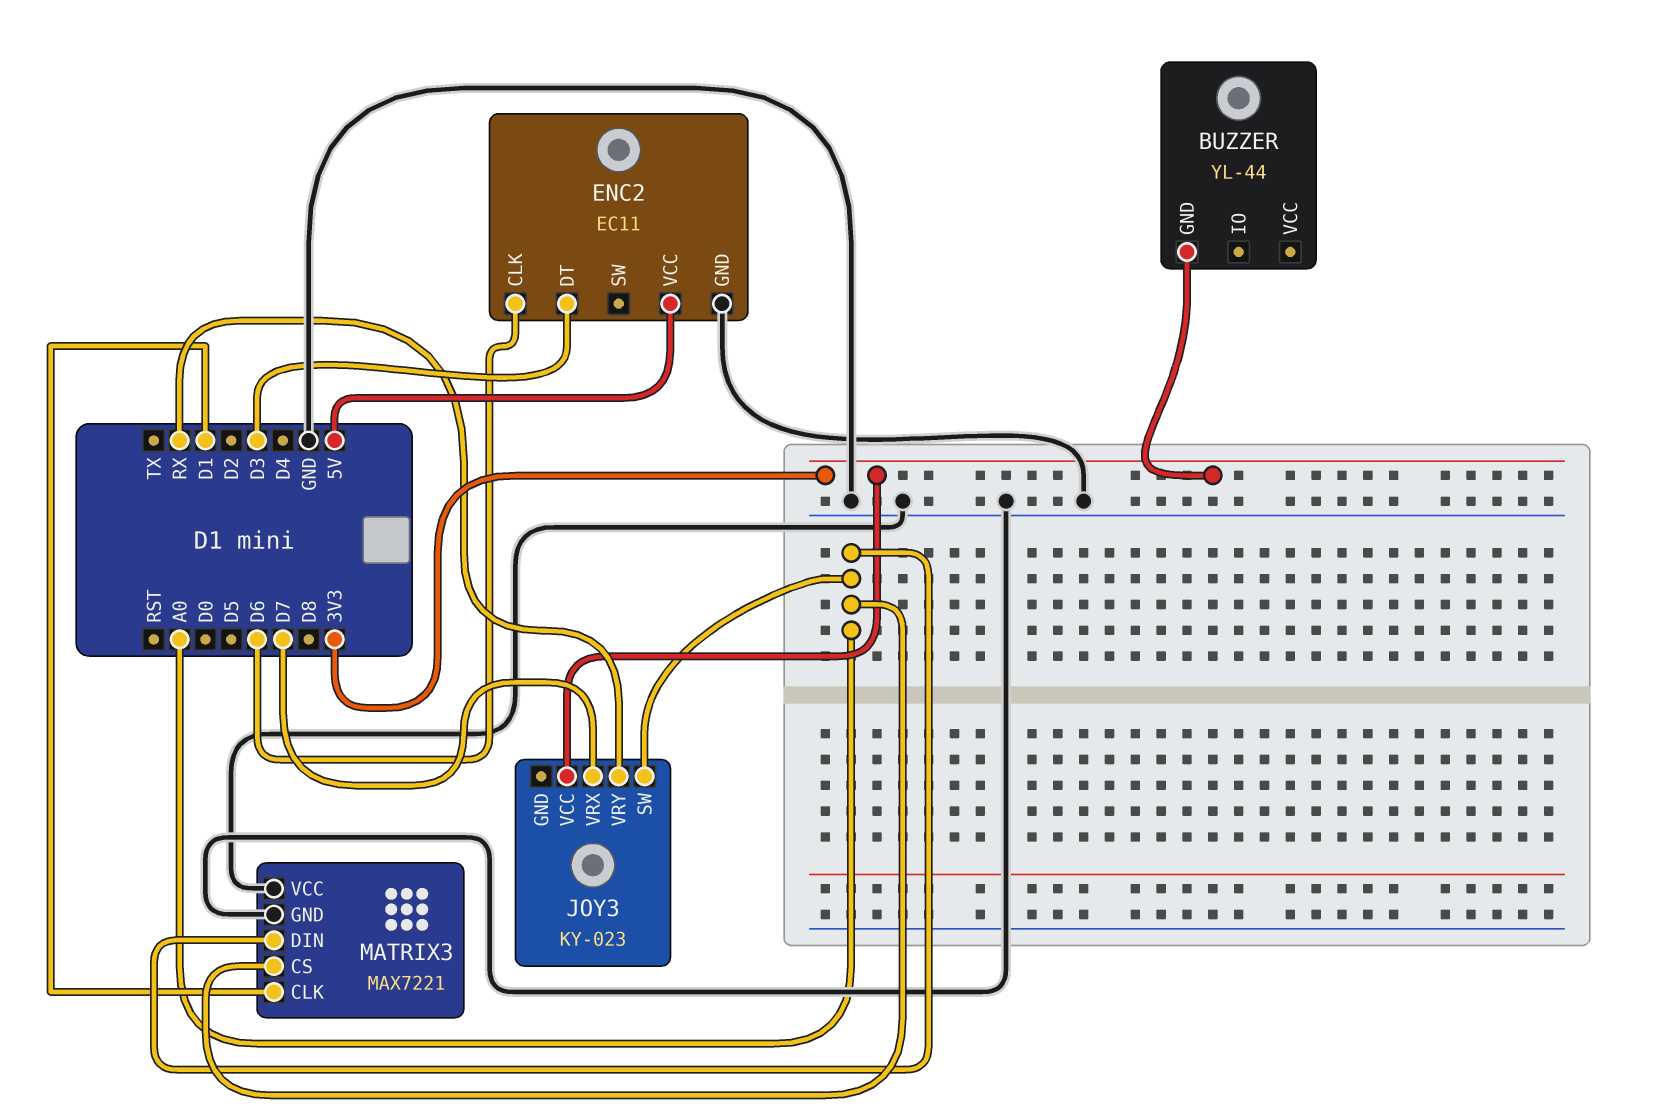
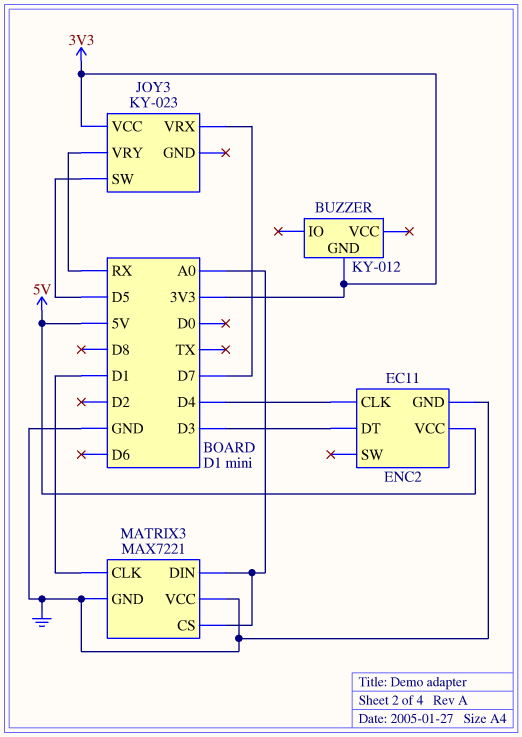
BUZZER: YL-44 -> KY-012
ENC2 pin CLK: D6 -> D4
JOY3 pin SW: A0 -> D5

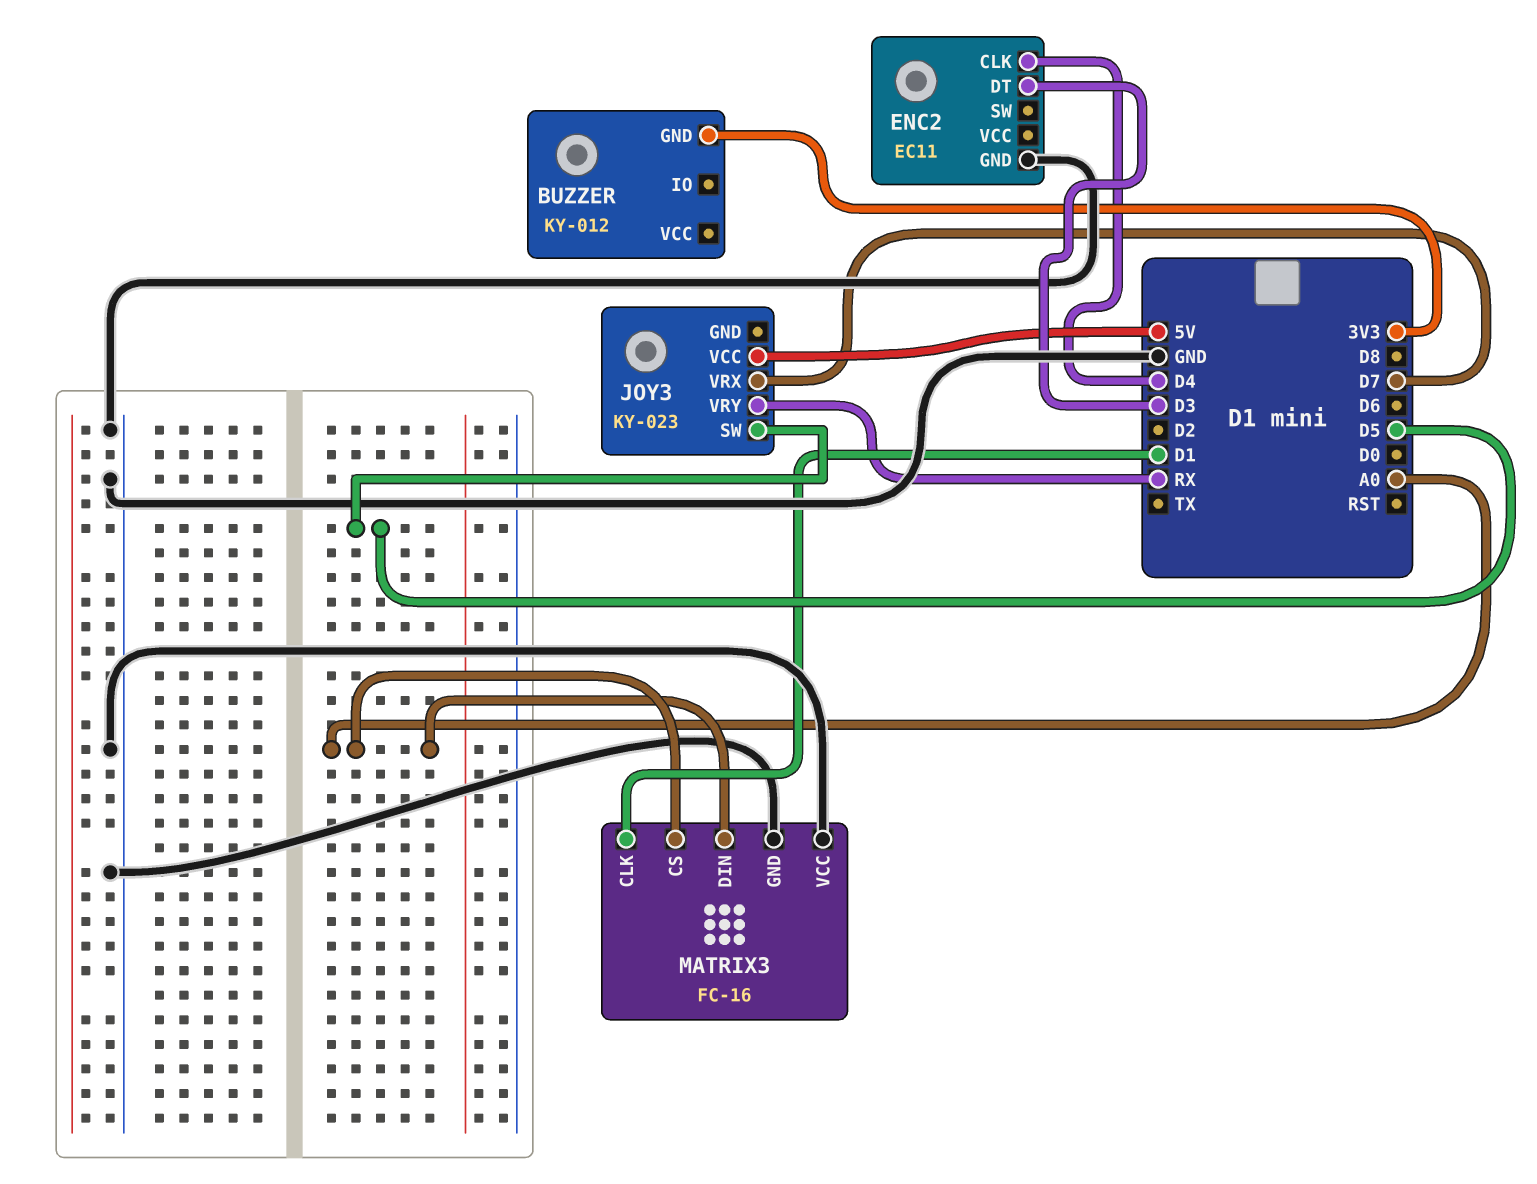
ENC2 pin VCC: 5V -> none
JOY3 pin VCC: 3V3 -> 5V
MATRIX3: MAX7221 -> FC-16

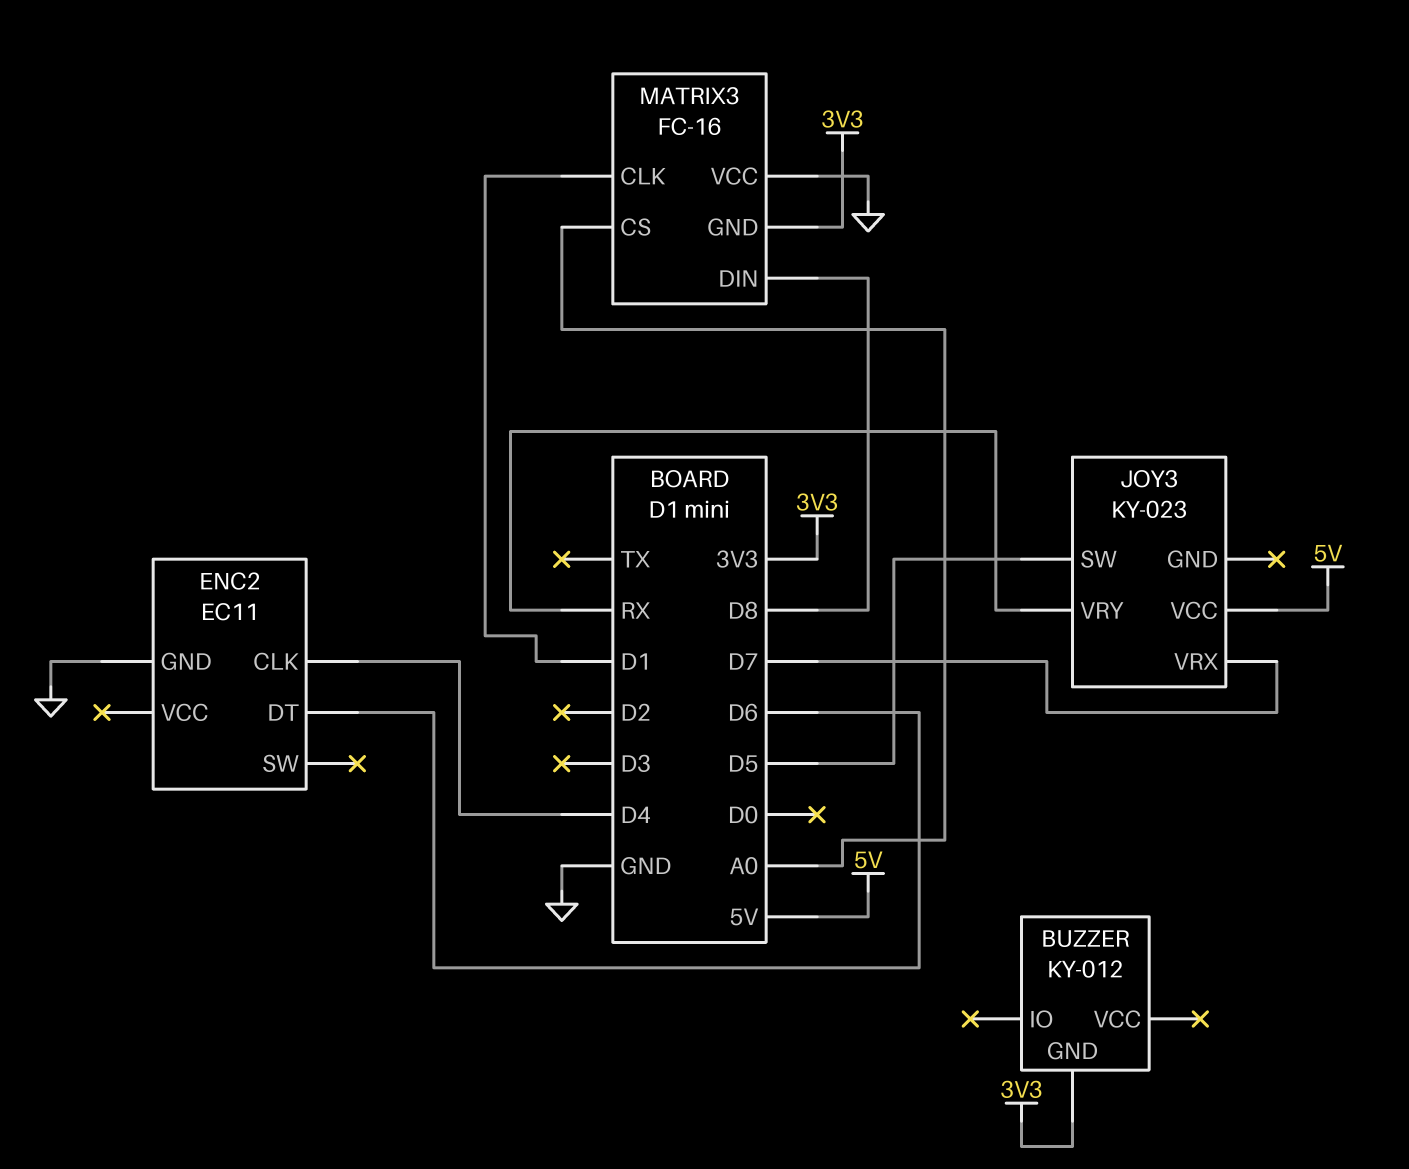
ENC2 pin DT: D3 -> D6
MATRIX3 pin DIN: A0 -> D8
MATRIX3 pin GND: GND -> 3V3

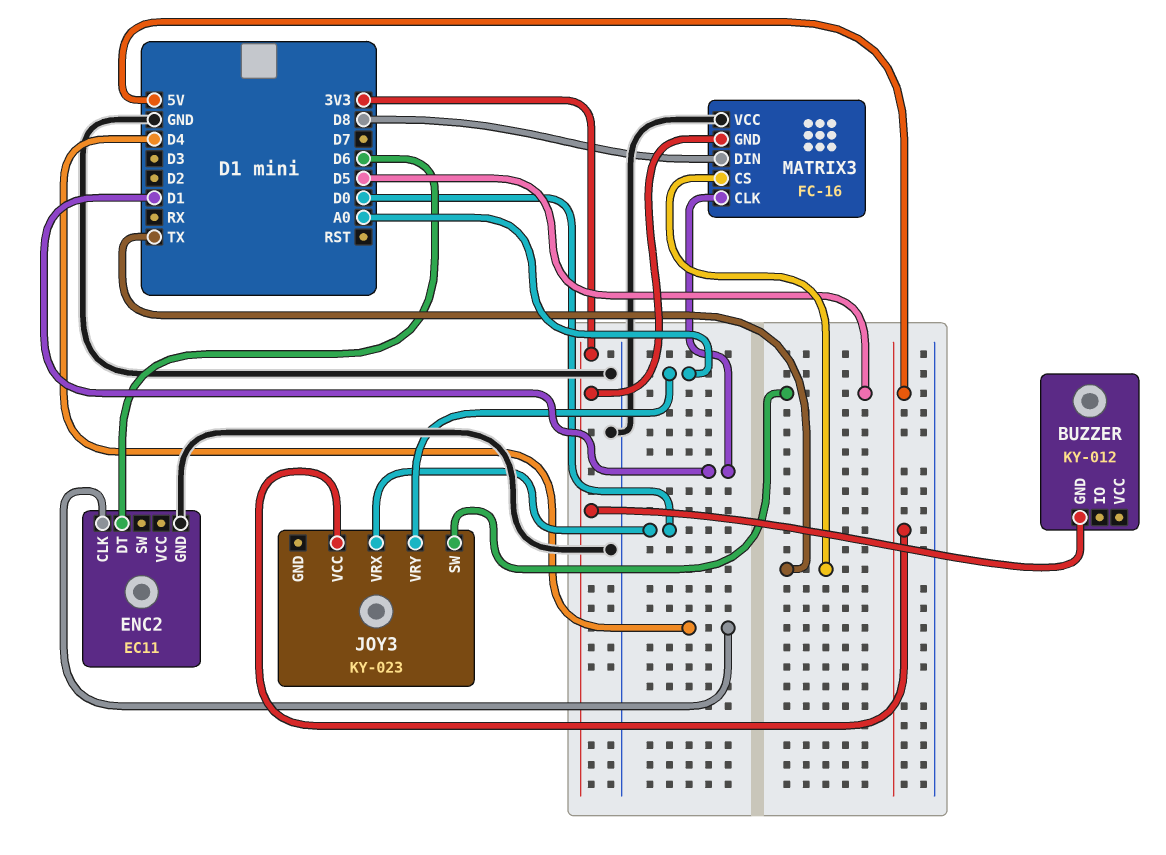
JOY3 pin VRX: D7 -> D0
JOY3 pin VRY: RX -> A0
MATRIX3 pin CS: A0 -> TX

